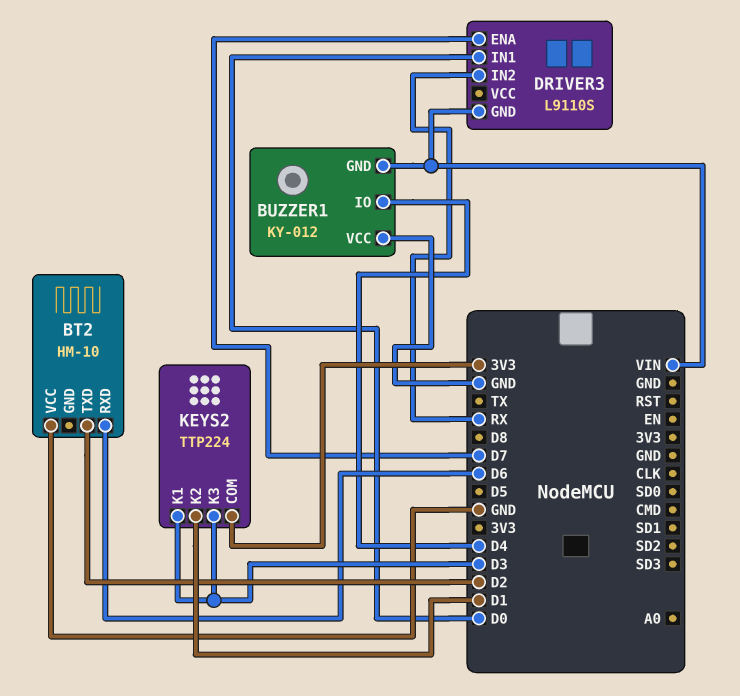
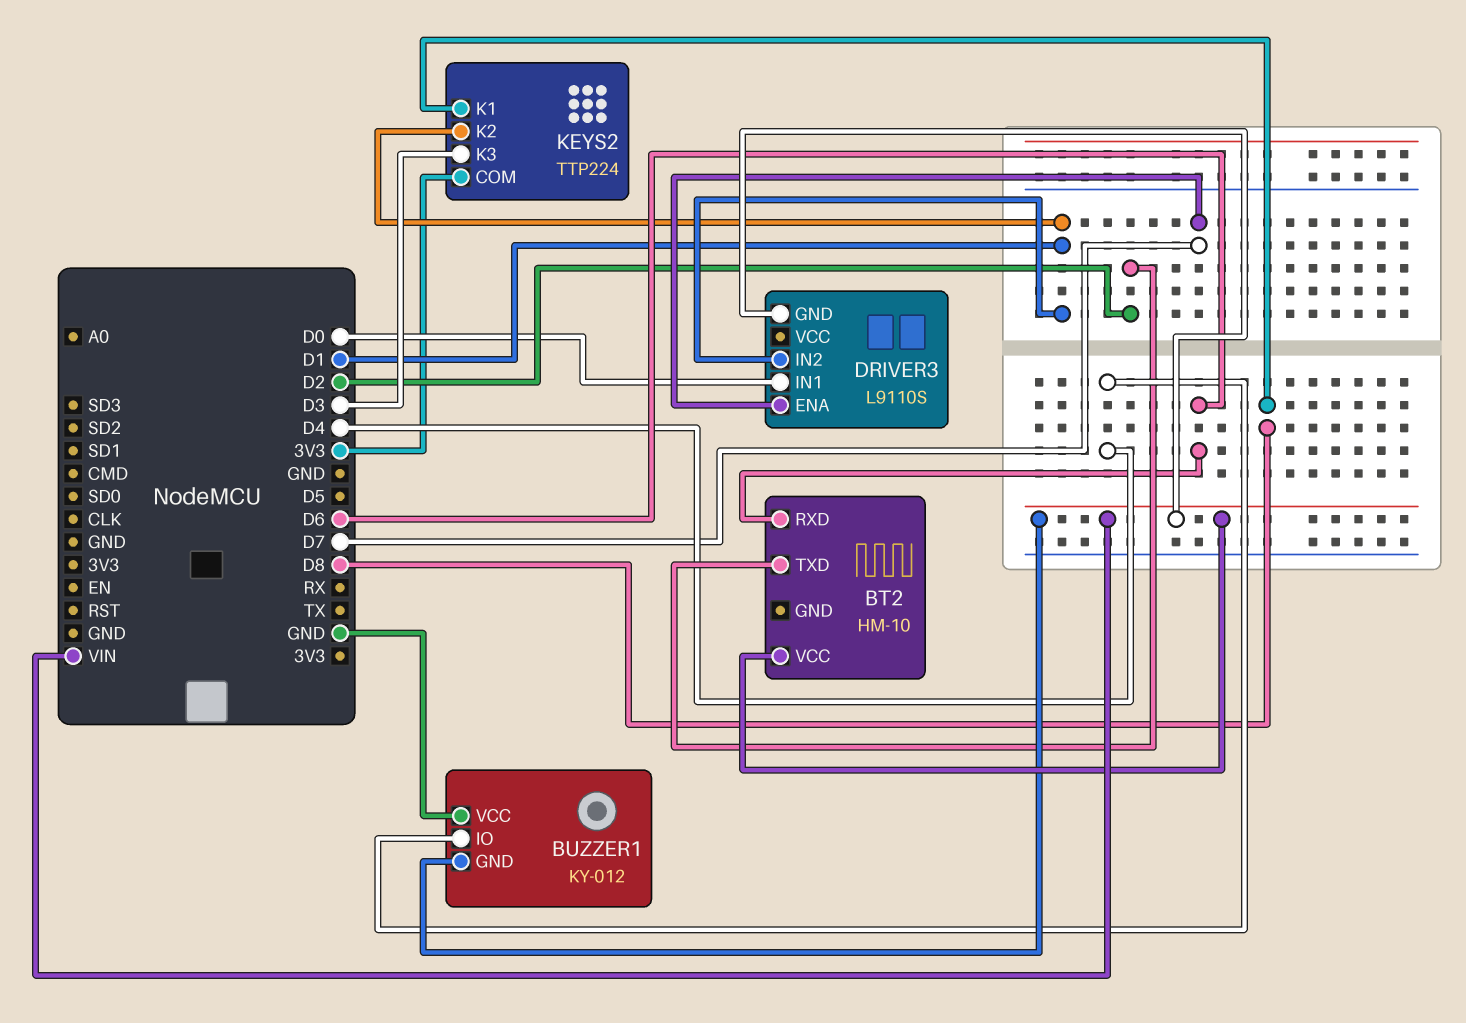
BT2 pin VCC: GND -> VIN
DRIVER3 pin IN2: RX -> D1
KEYS2 pin K1: D3 -> D8

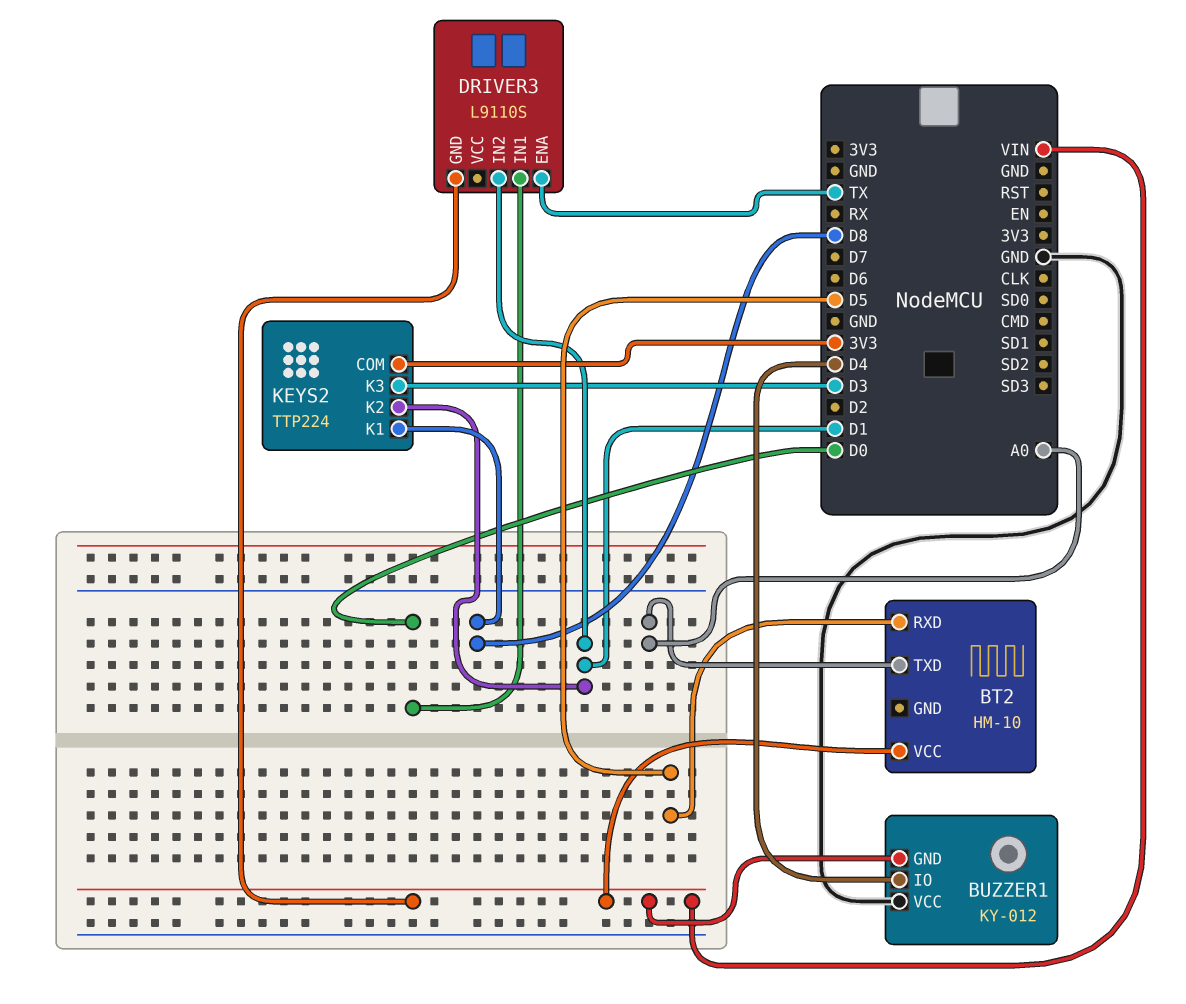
BT2 pin RXD: D6 -> D5
BT2 pin TXD: D2 -> A0
DRIVER3 pin ENA: D7 -> TX

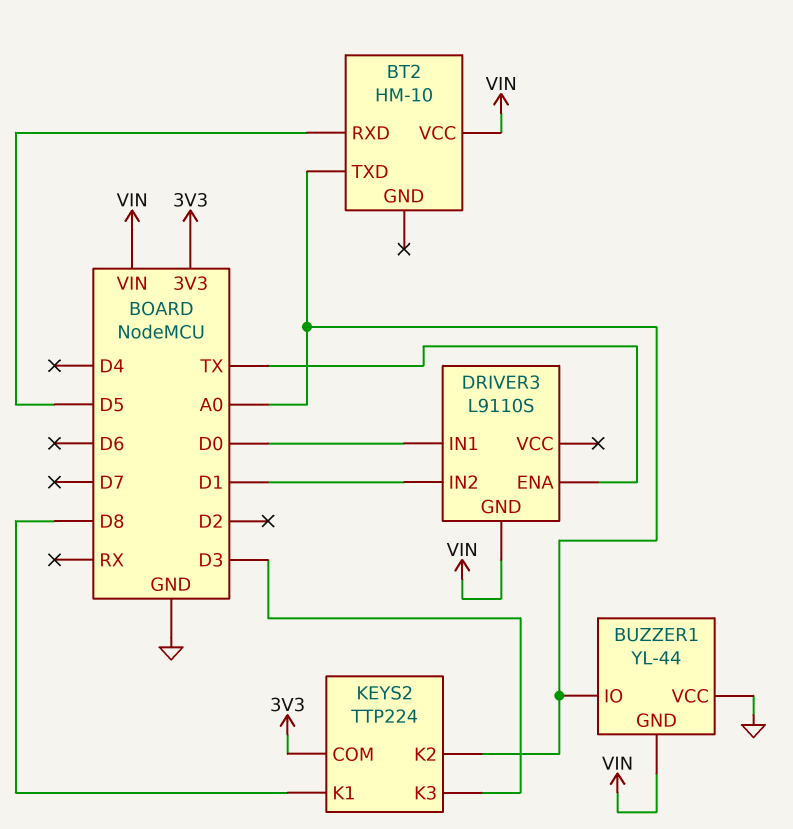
BUZZER1: KY-012 -> YL-44
BUZZER1 pin IO: D4 -> A0
KEYS2 pin K2: D1 -> A0

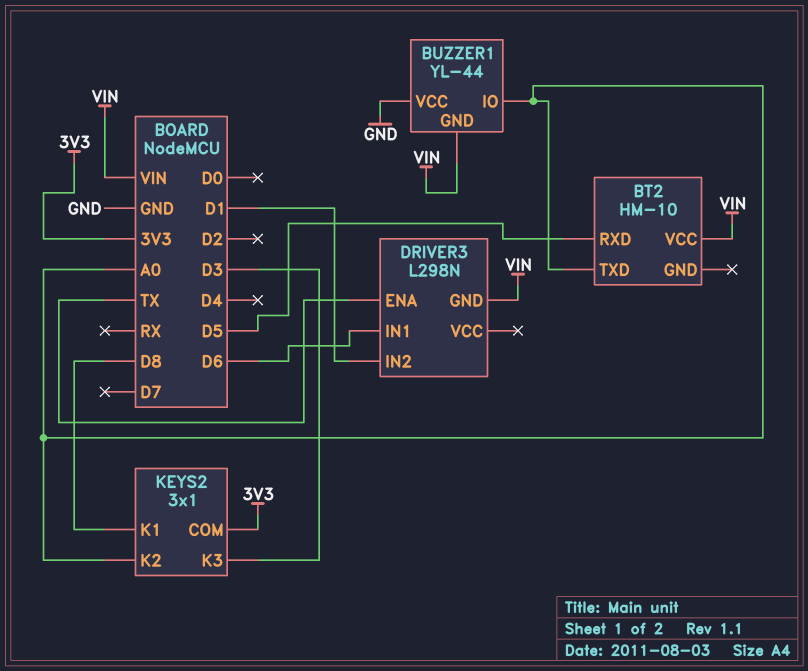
DRIVER3: L9110S -> L298N
DRIVER3 pin IN1: D0 -> D6
KEYS2: TTP224 -> 3x1

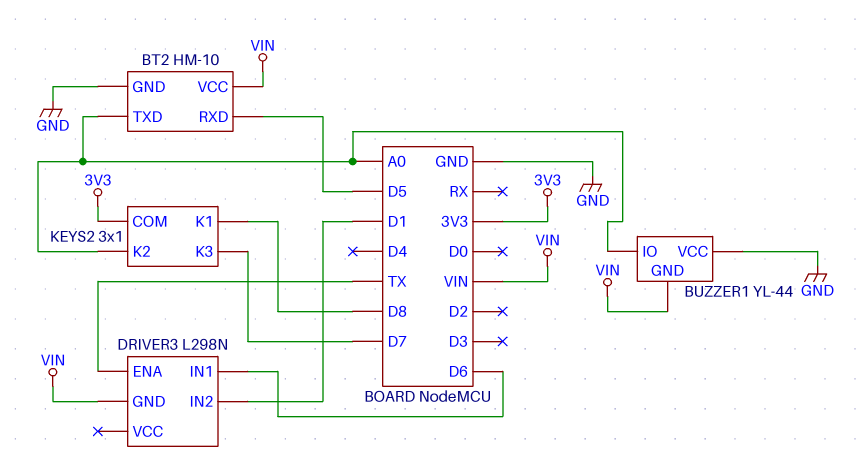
BT2 pin GND: none -> GND
KEYS2 pin K3: D3 -> D7

